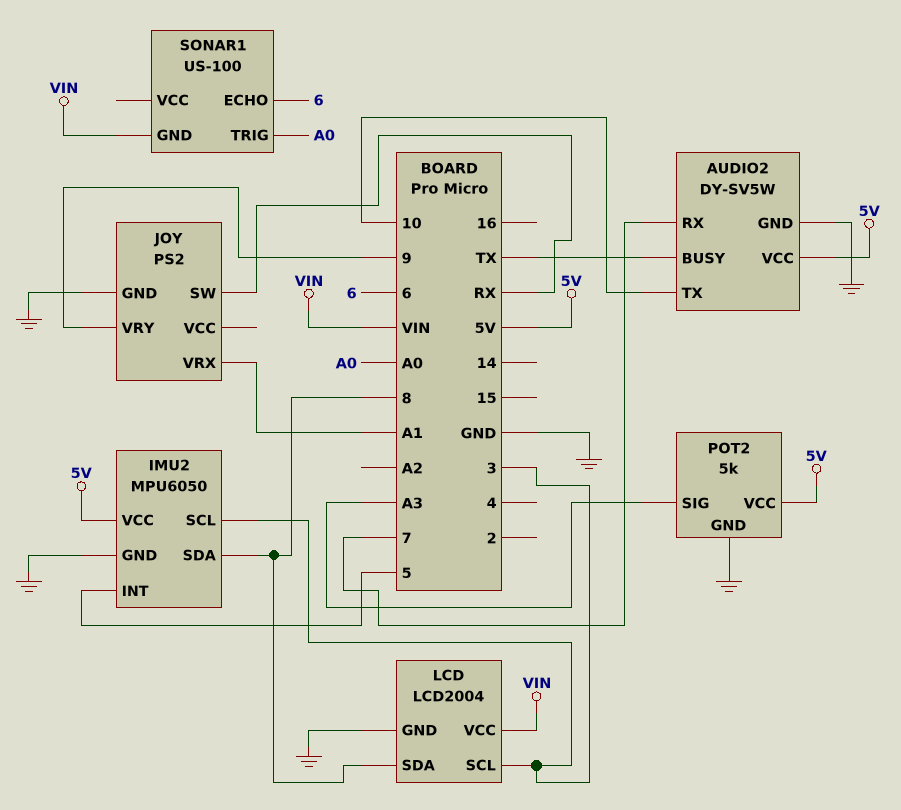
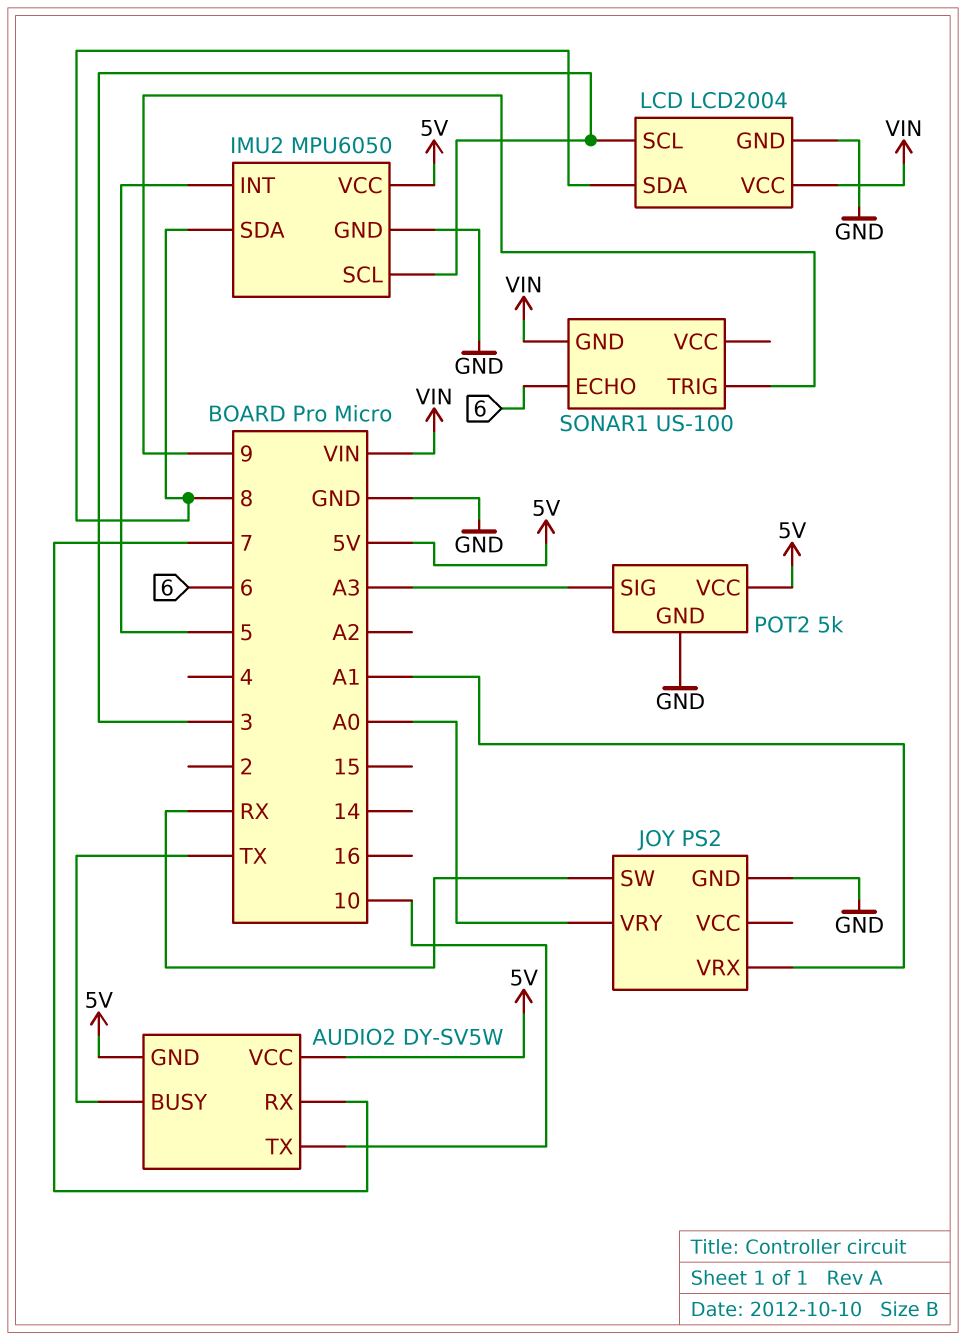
AUDIO2 pin GND: GND -> 5V
JOY pin VRY: 9 -> A0
SONAR1 pin TRIG: A0 -> 9

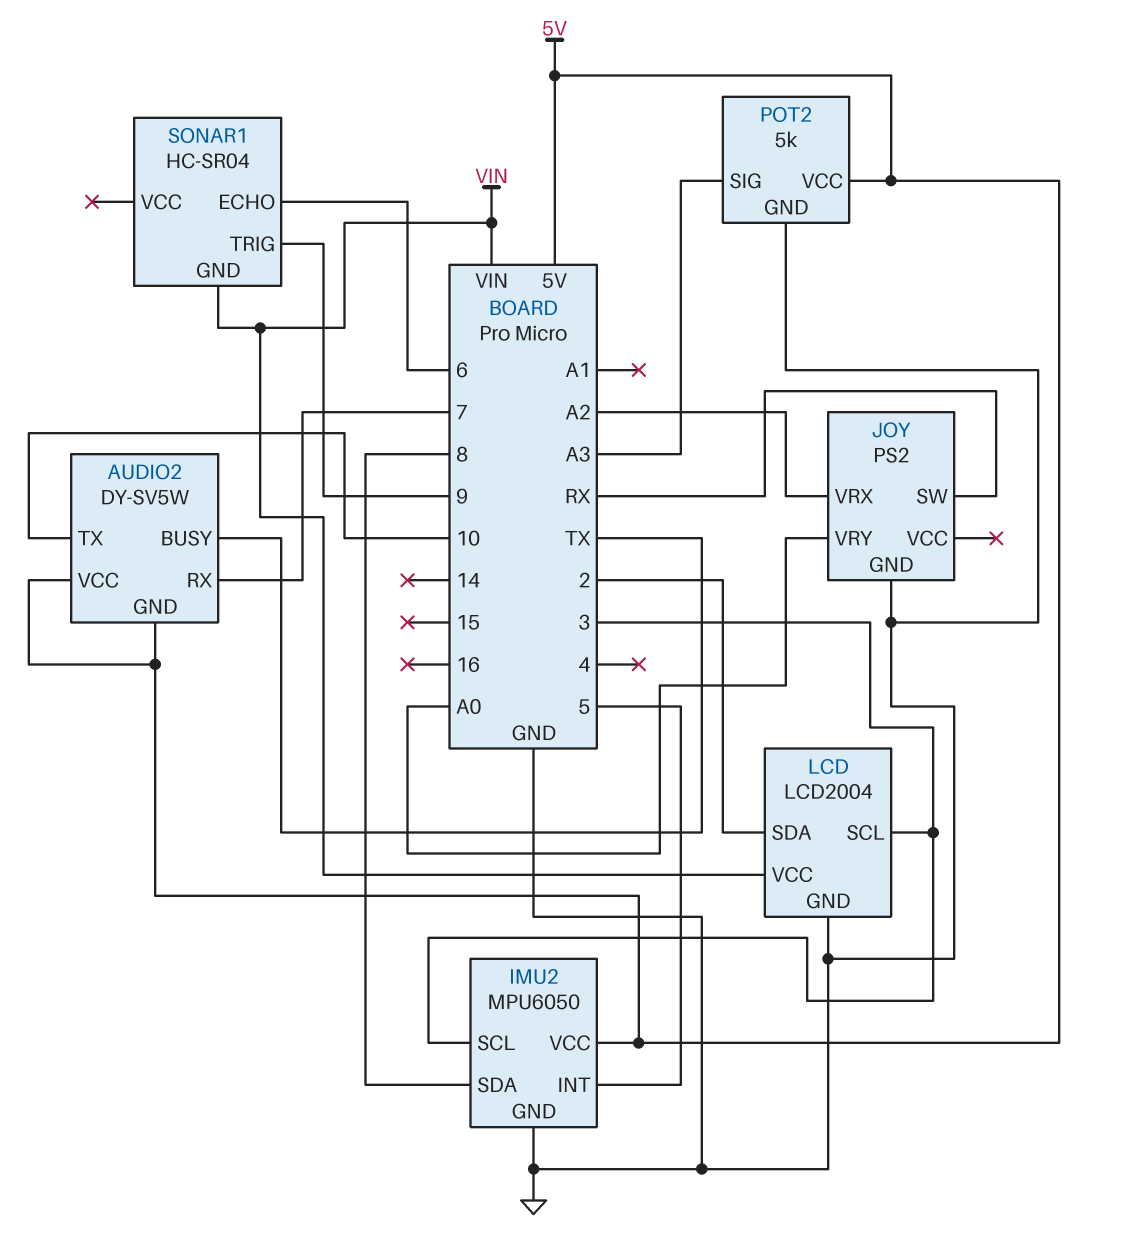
JOY pin VRX: A1 -> A2
LCD pin SDA: 8 -> 2
SONAR1: US-100 -> HC-SR04

